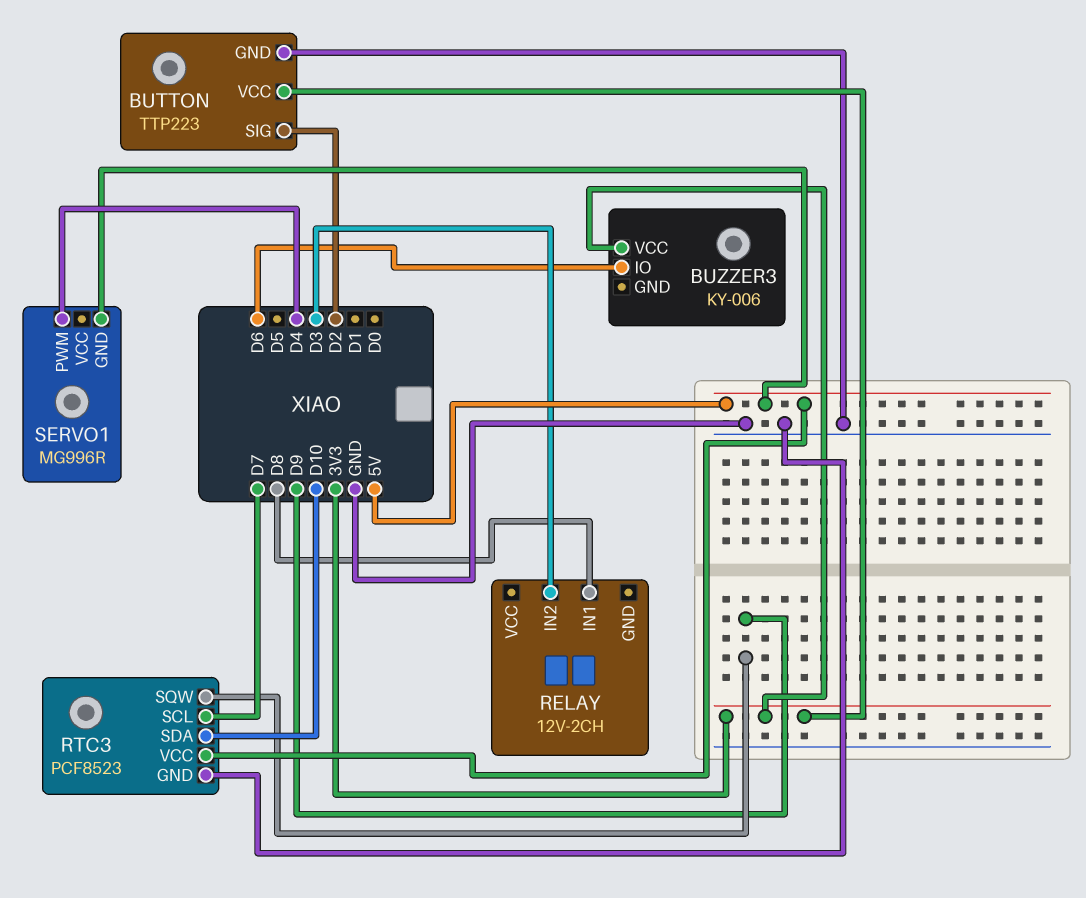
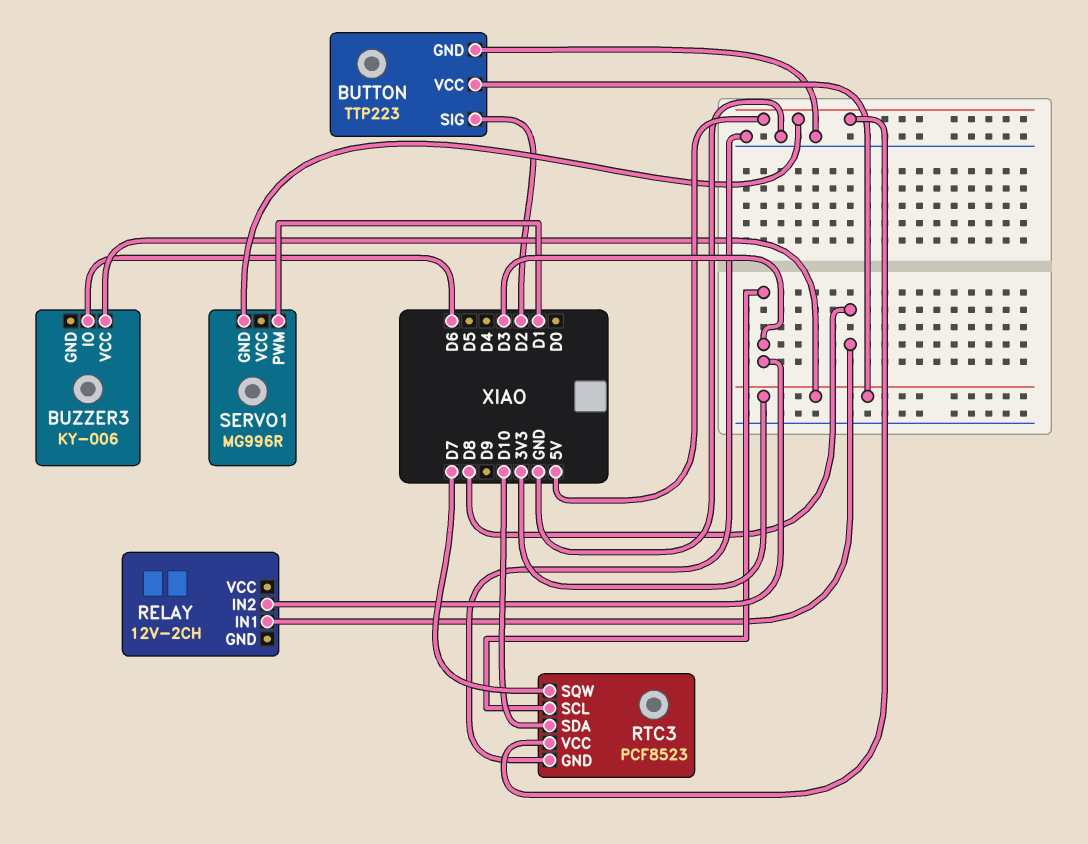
RTC3 pin SCL: D7 -> D3
RTC3 pin SQW: D9 -> D7
SERVO1 pin PWM: D4 -> D1

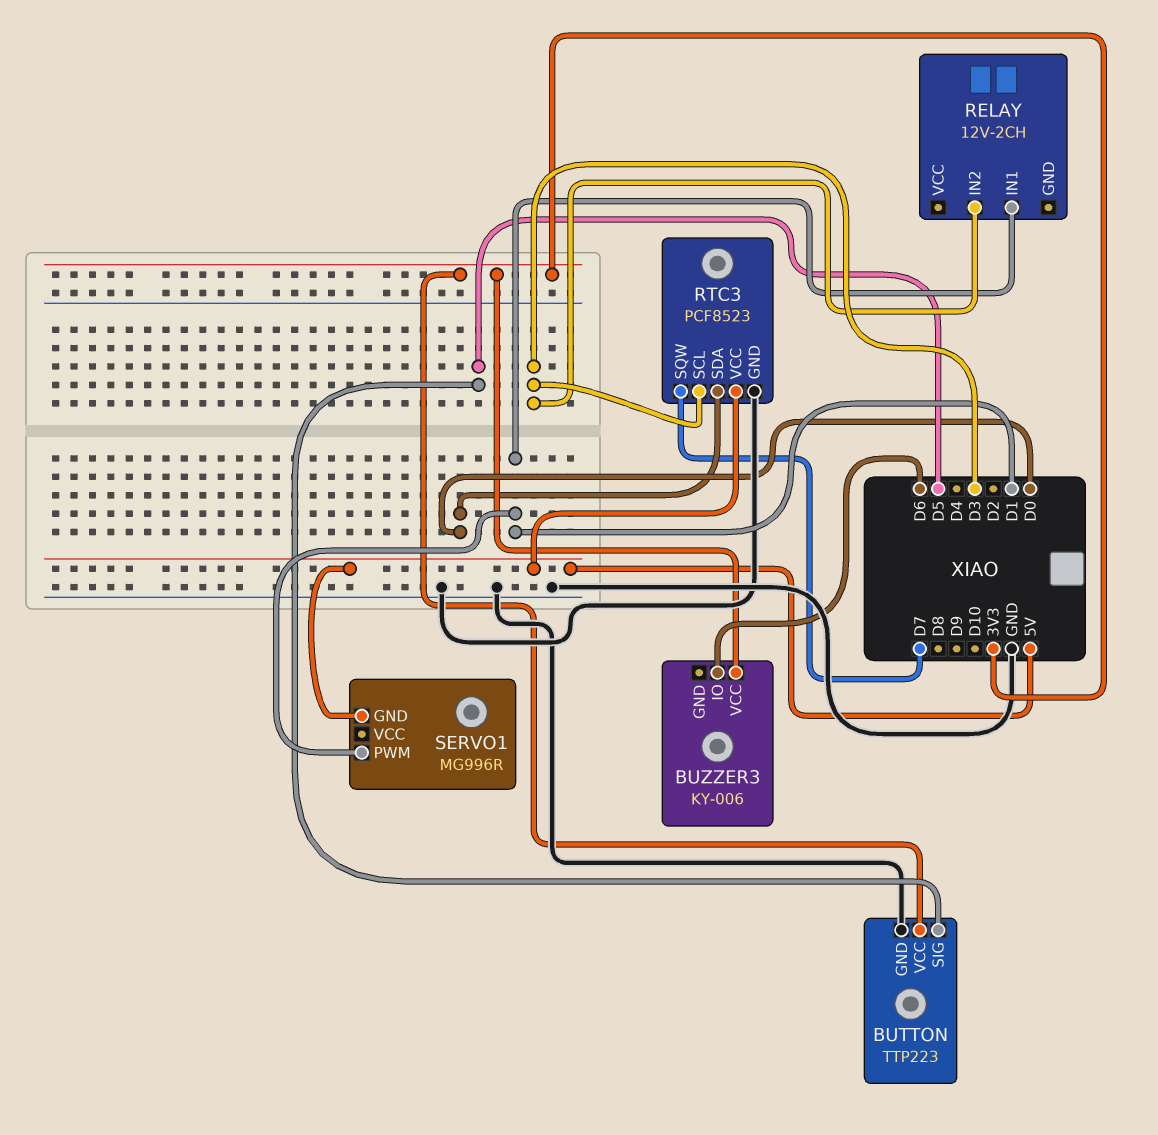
BUTTON pin SIG: D2 -> D5
RELAY pin IN1: D8 -> D1
RTC3 pin SDA: D10 -> D0

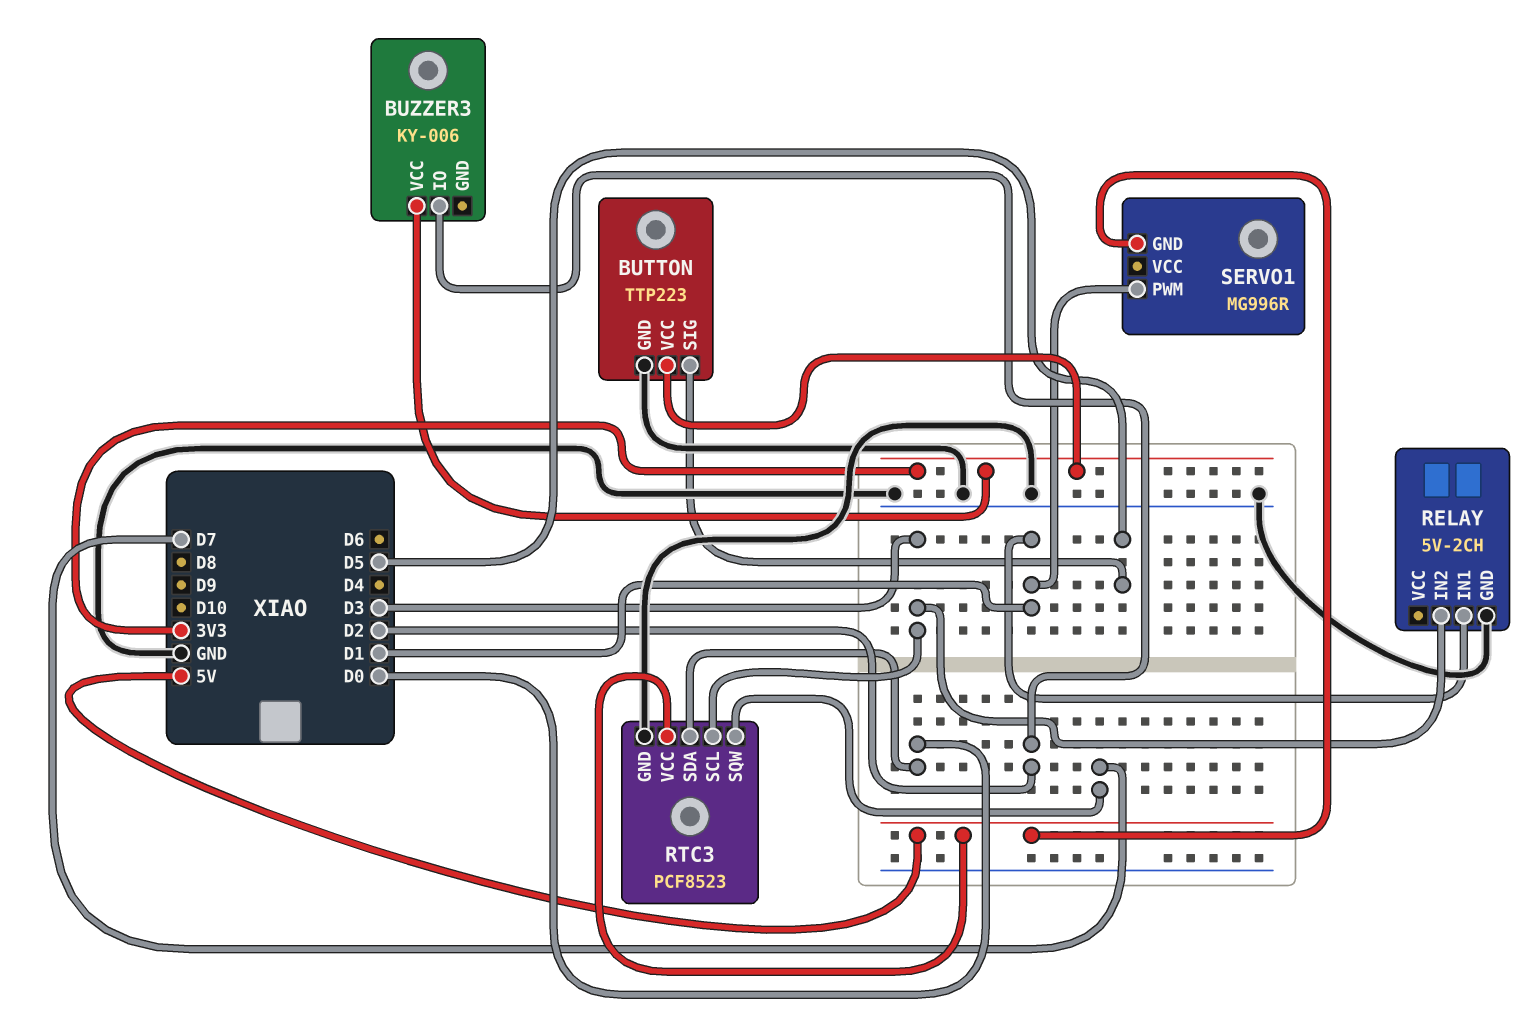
BUZZER3 pin IO: D6 -> D2
RELAY: 12V-2CH -> 5V-2CH
RELAY pin GND: none -> GND

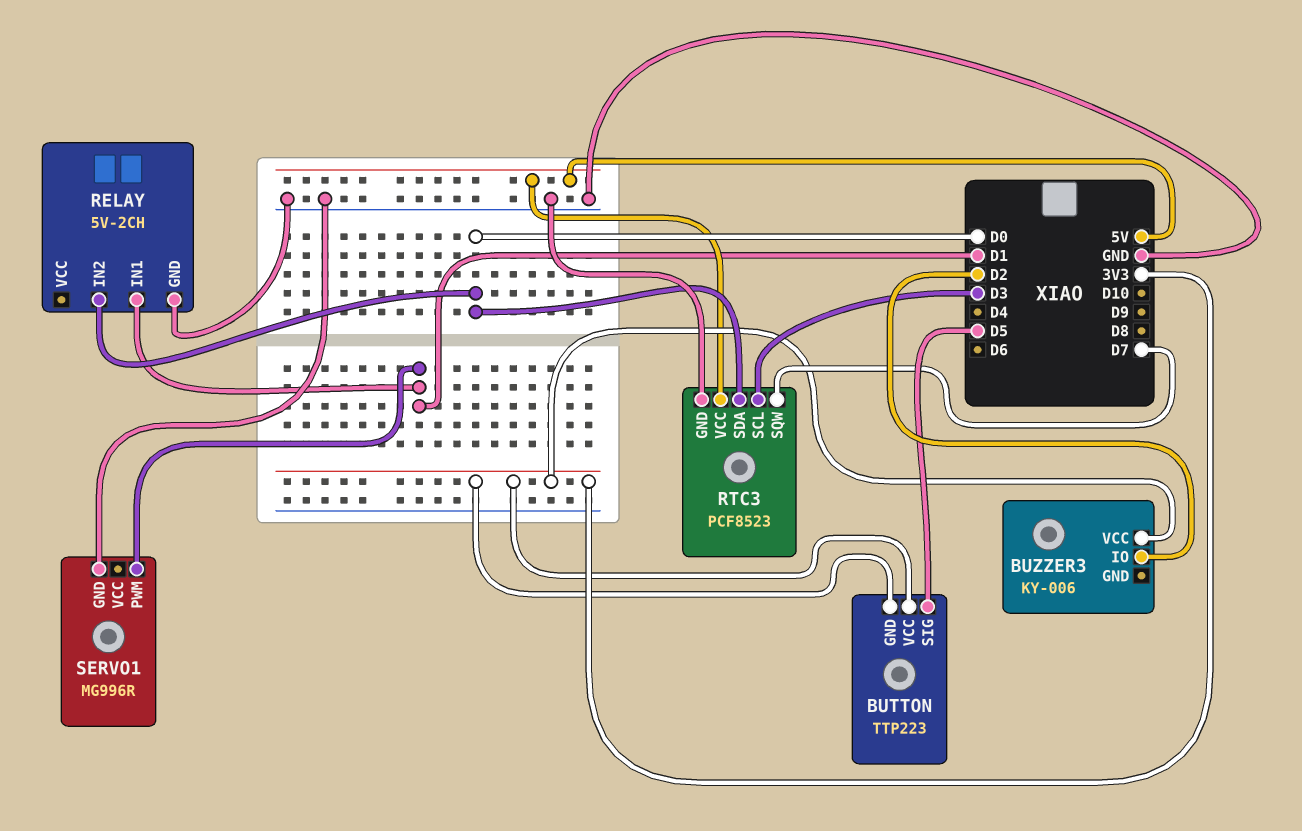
BUTTON pin GND: GND -> 3V3
RELAY pin IN2: D3 -> D0
SERVO1 pin GND: 5V -> GND

